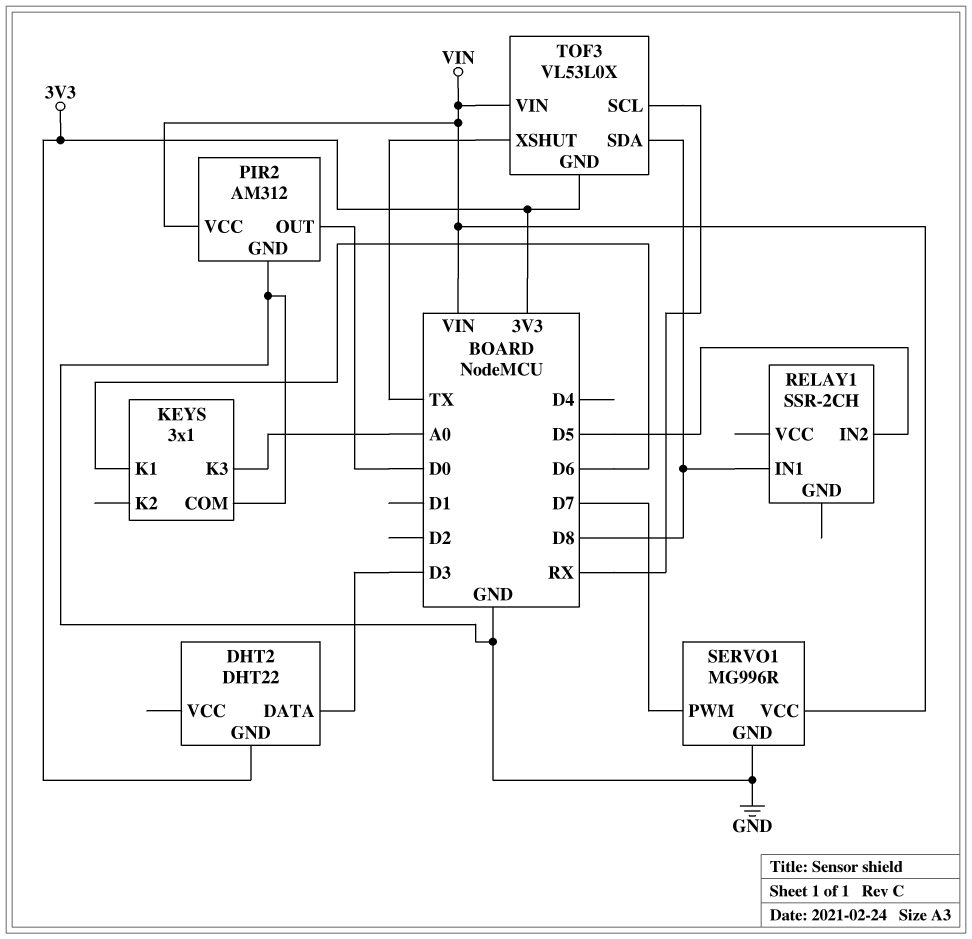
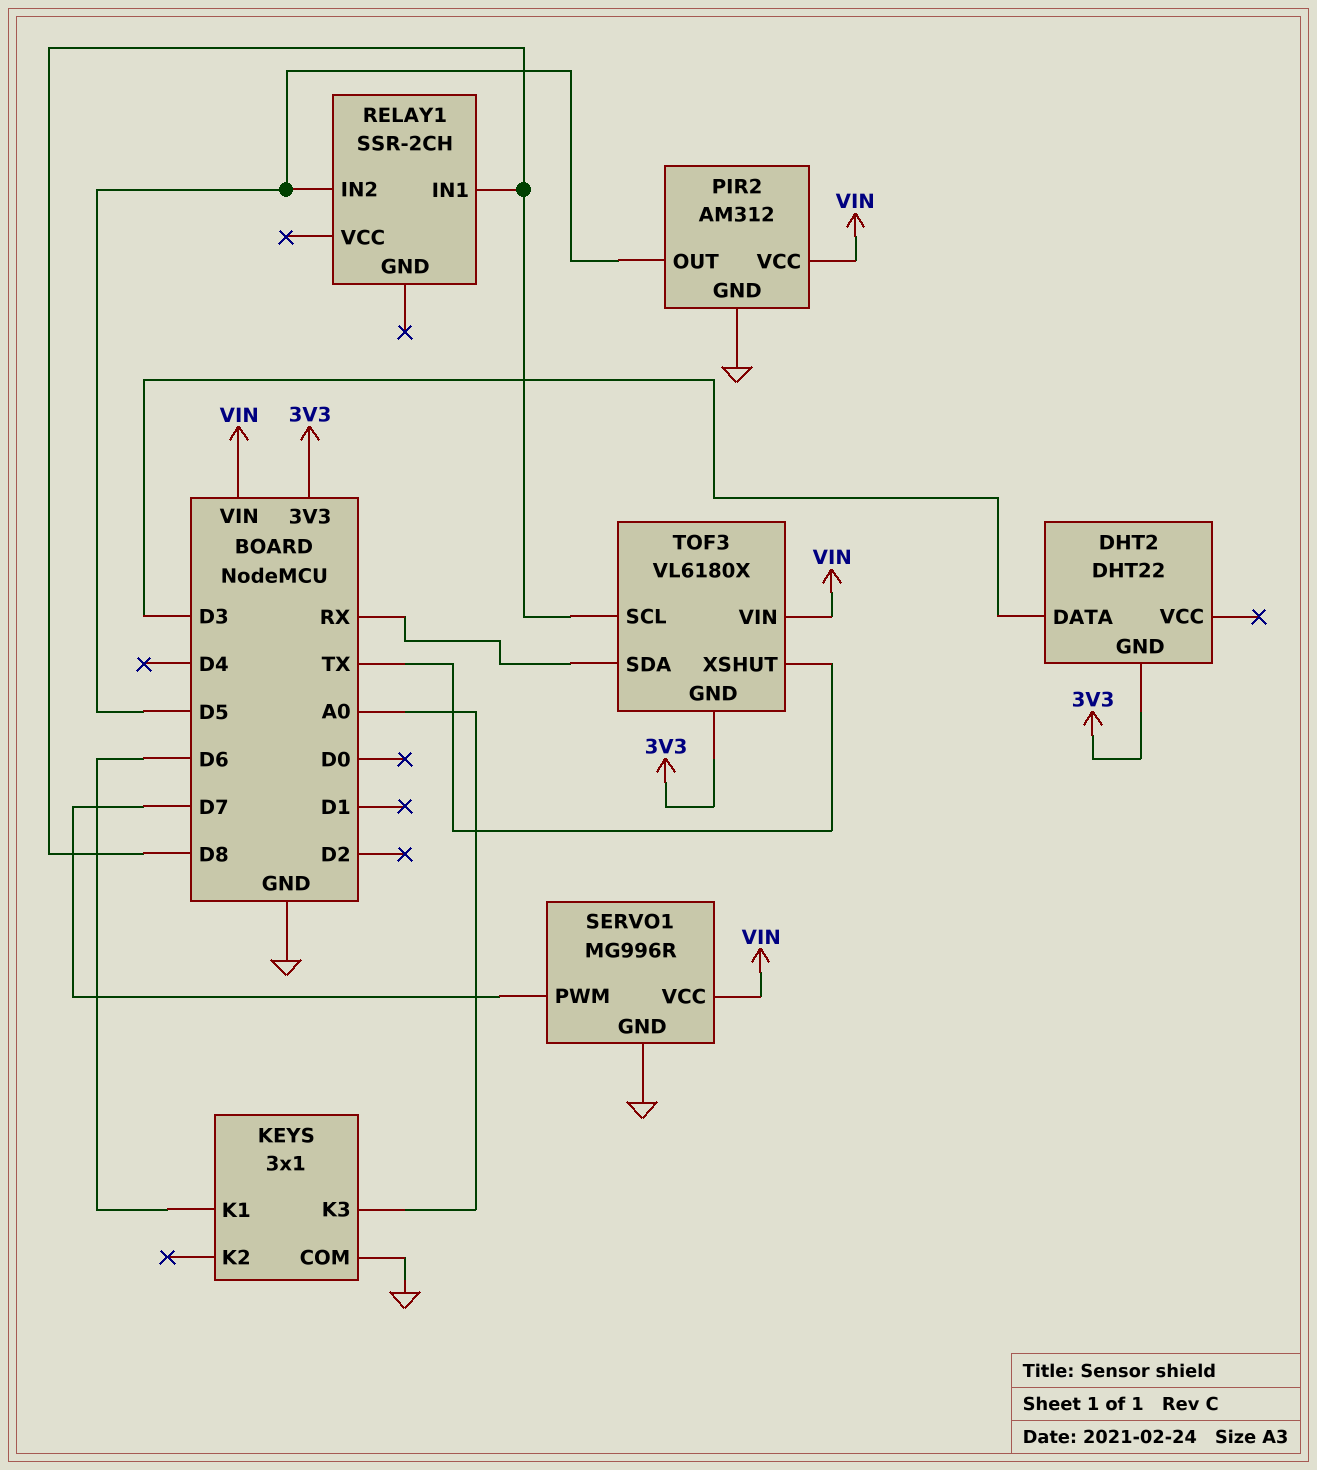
PIR2 pin OUT: D0 -> D5
TOF3: VL53L0X -> VL6180X
TOF3 pin SCL: RX -> D8
TOF3 pin SDA: D8 -> RX

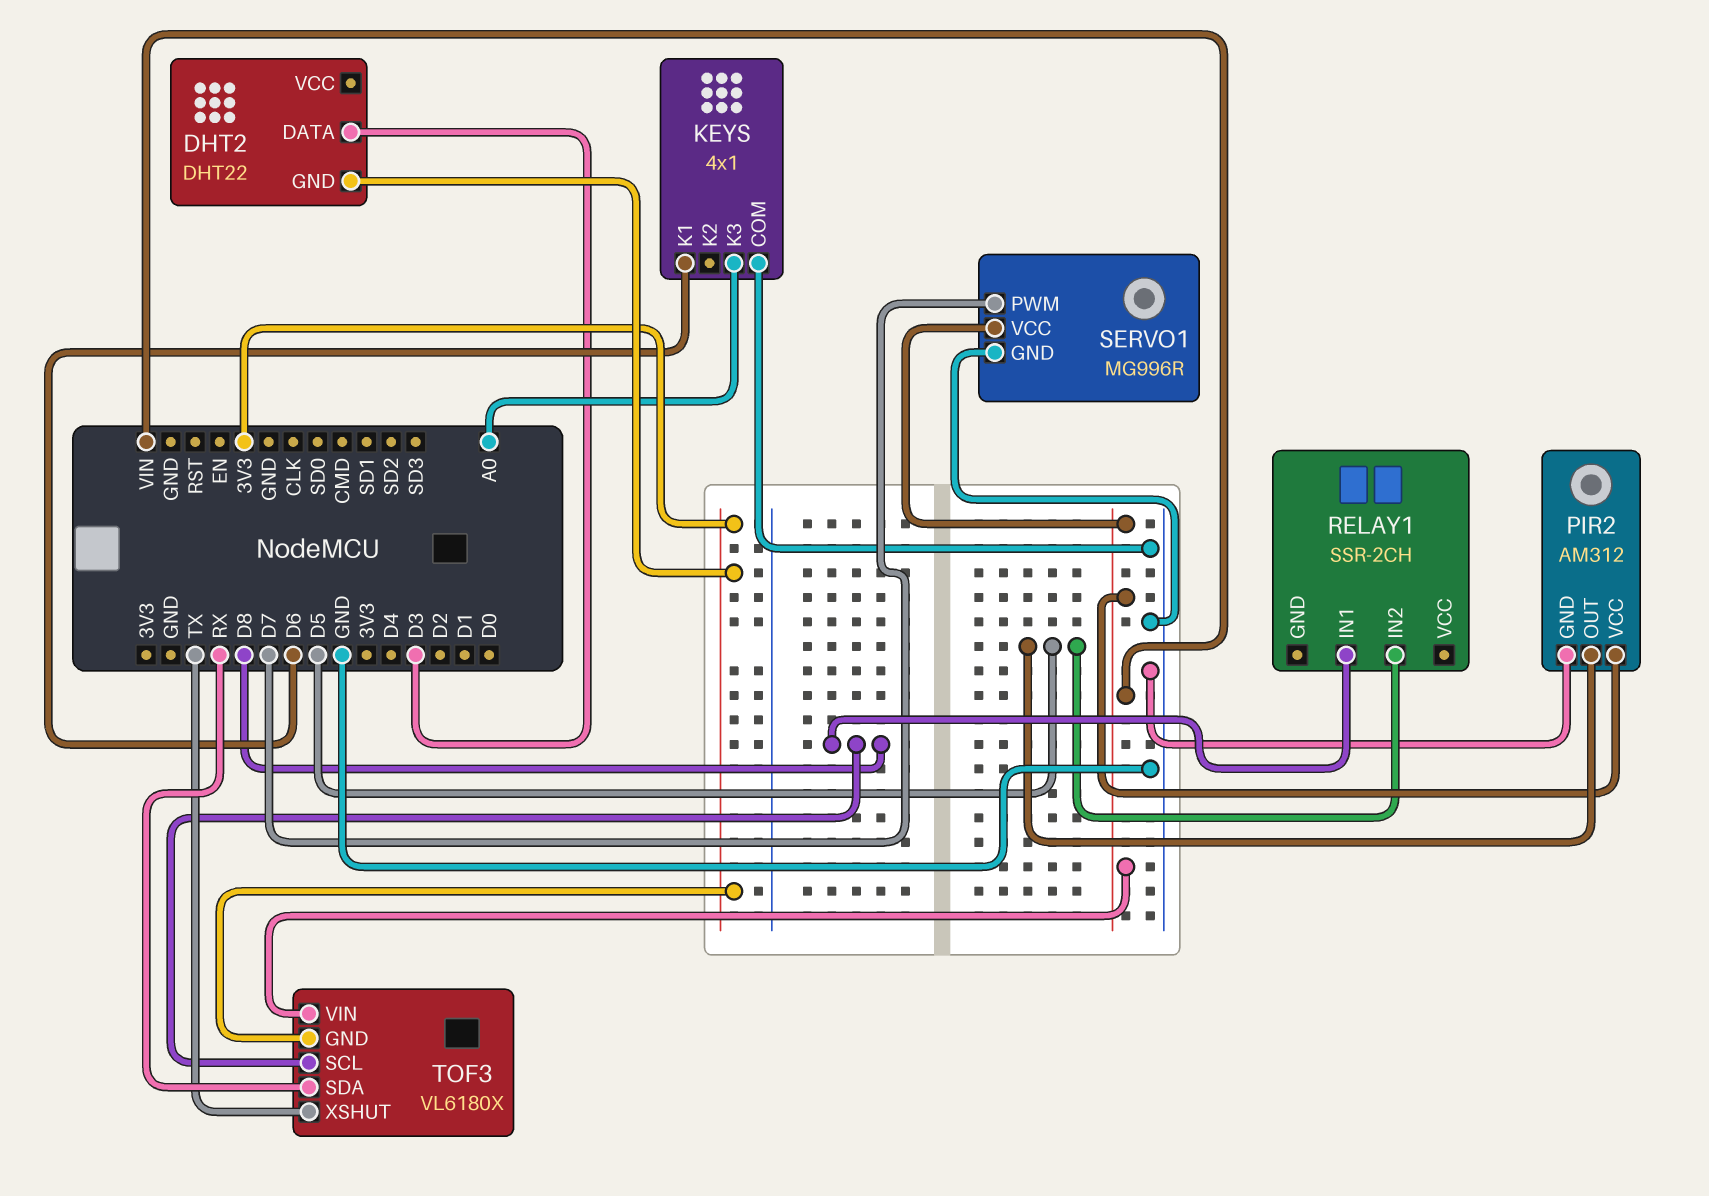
KEYS: 3x1 -> 4x1

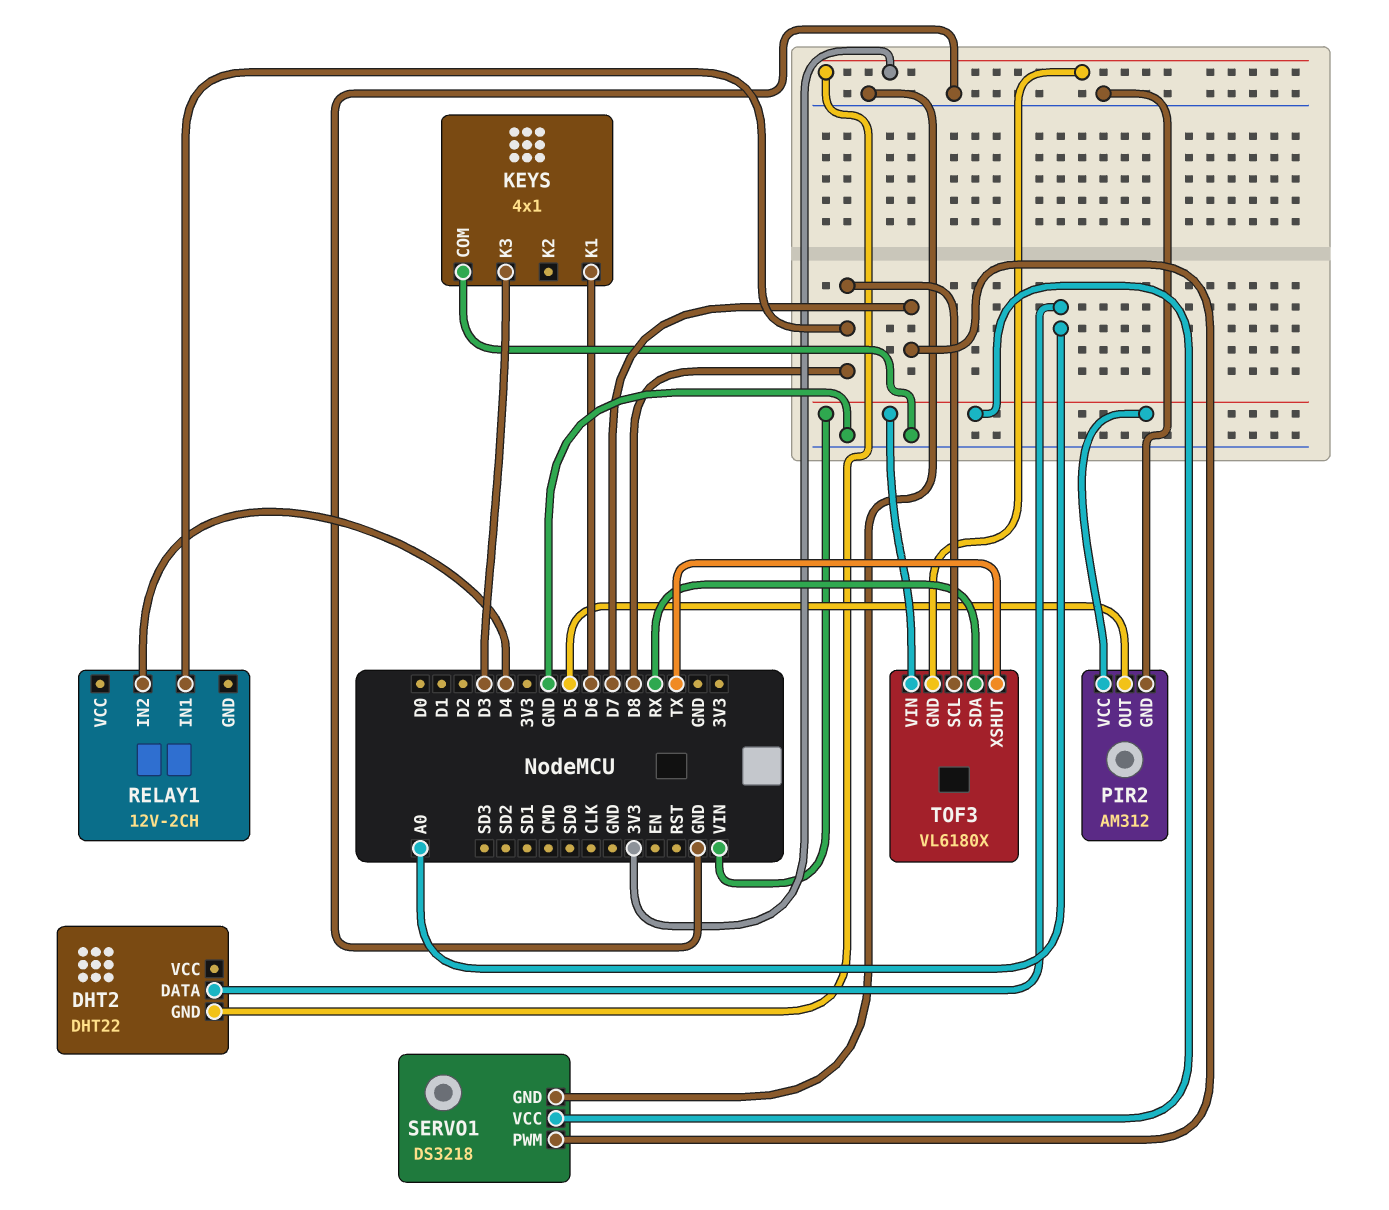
DHT2 pin DATA: D3 -> A0
KEYS pin K3: A0 -> D3
RELAY1: SSR-2CH -> 12V-2CH
RELAY1 pin IN2: D5 -> D4
SERVO1: MG996R -> DS3218

